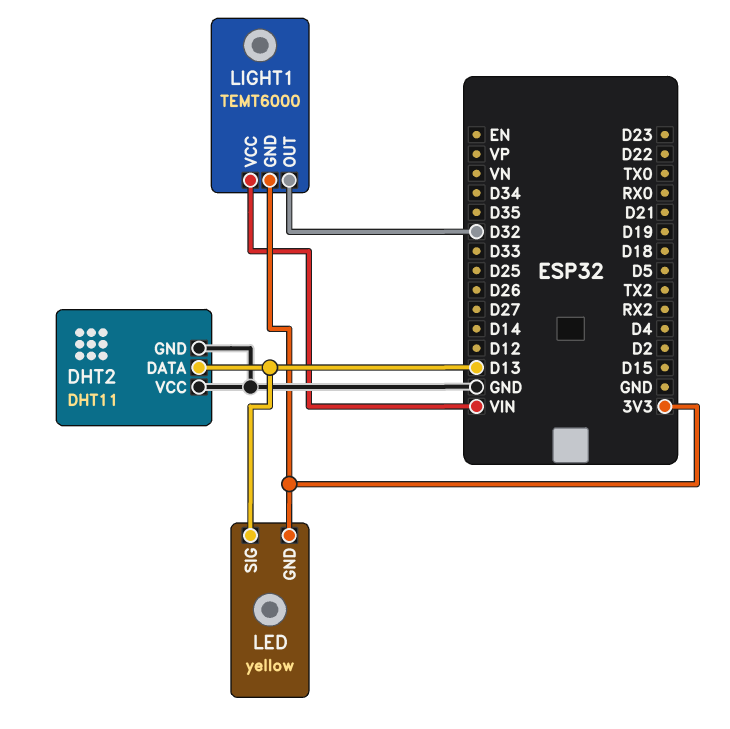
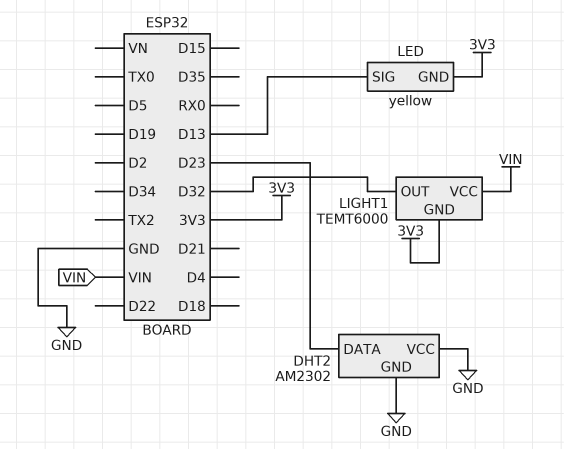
DHT2: DHT11 -> AM2302
DHT2 pin DATA: D13 -> D23

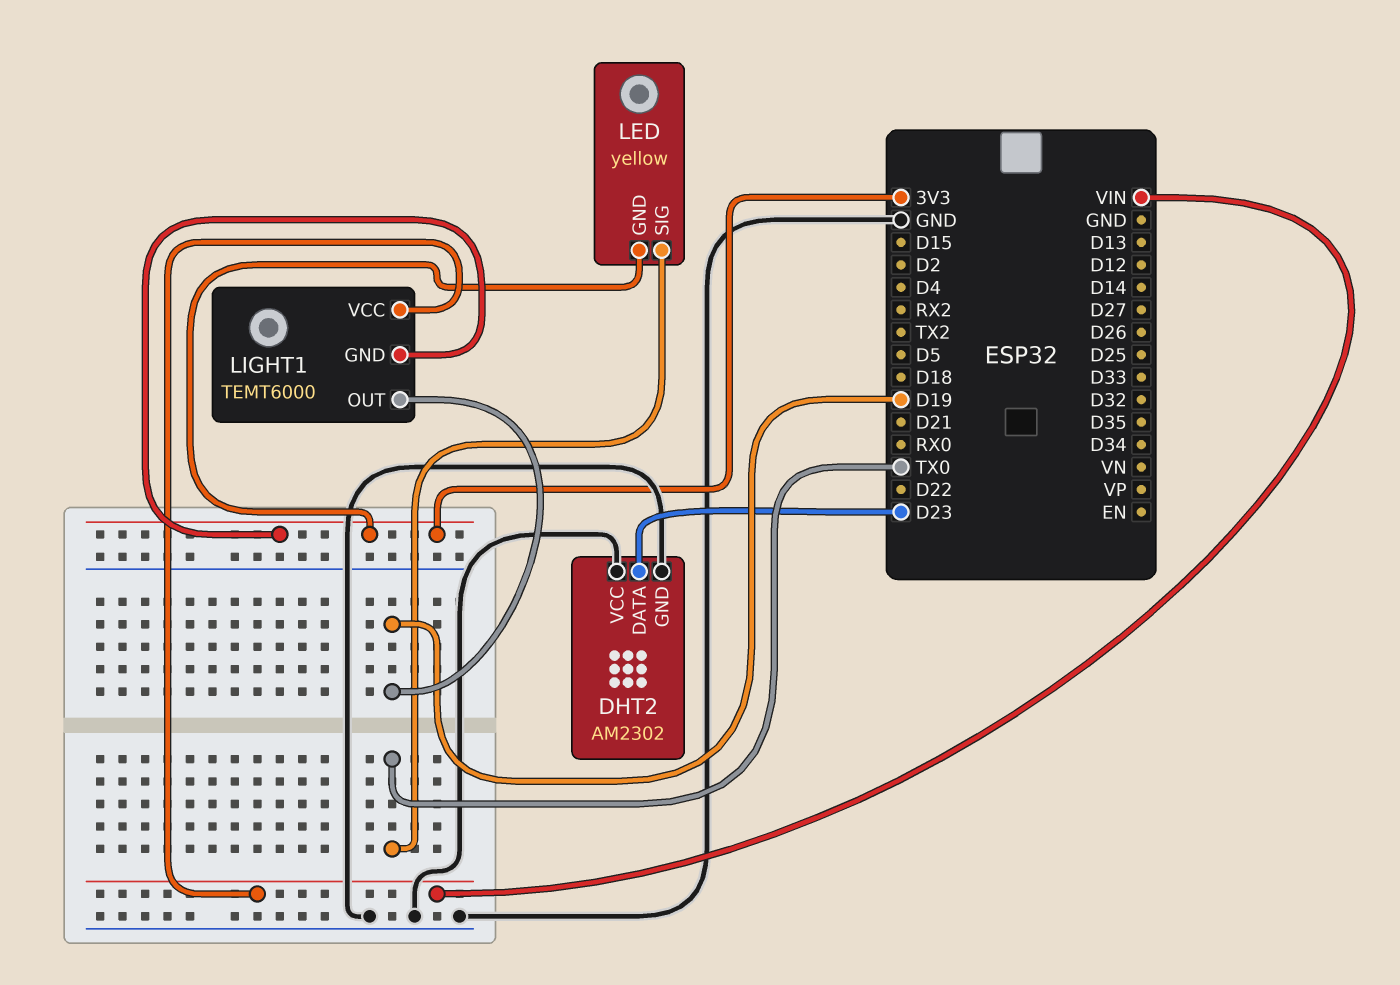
LED pin SIG: D13 -> TX0
LIGHT1 pin OUT: D32 -> D19

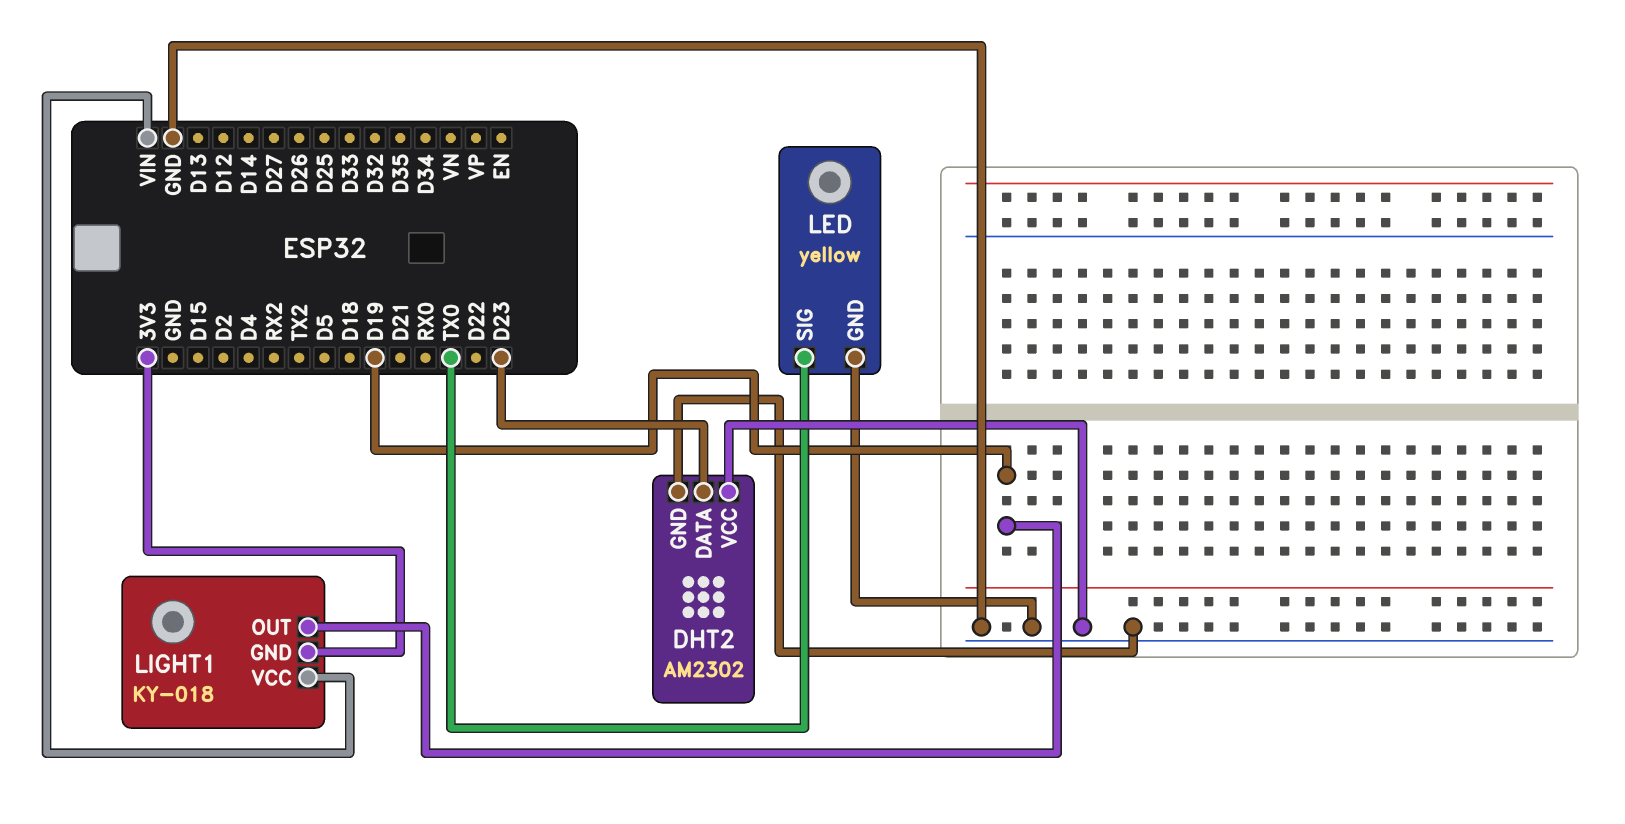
LED pin GND: 3V3 -> GND
LIGHT1: TEMT6000 -> KY-018

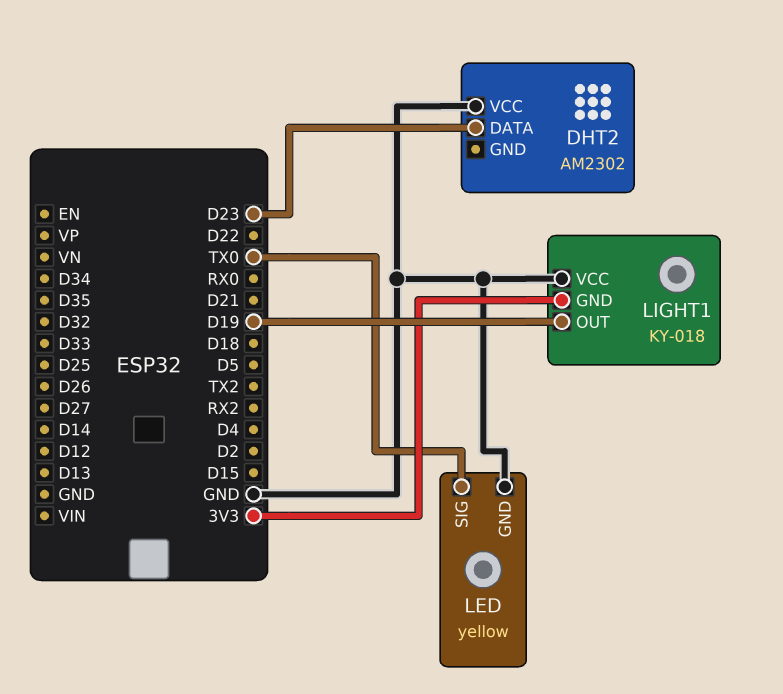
DHT2 pin GND: GND -> none
LIGHT1 pin VCC: VIN -> GND

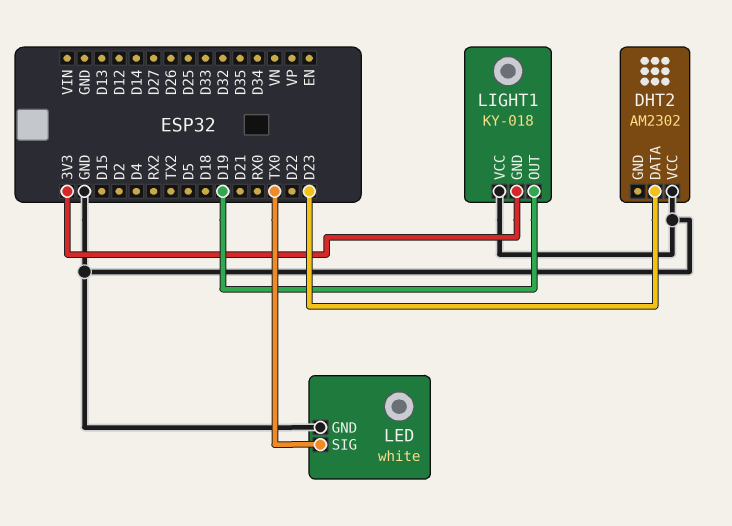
LED: yellow -> white

